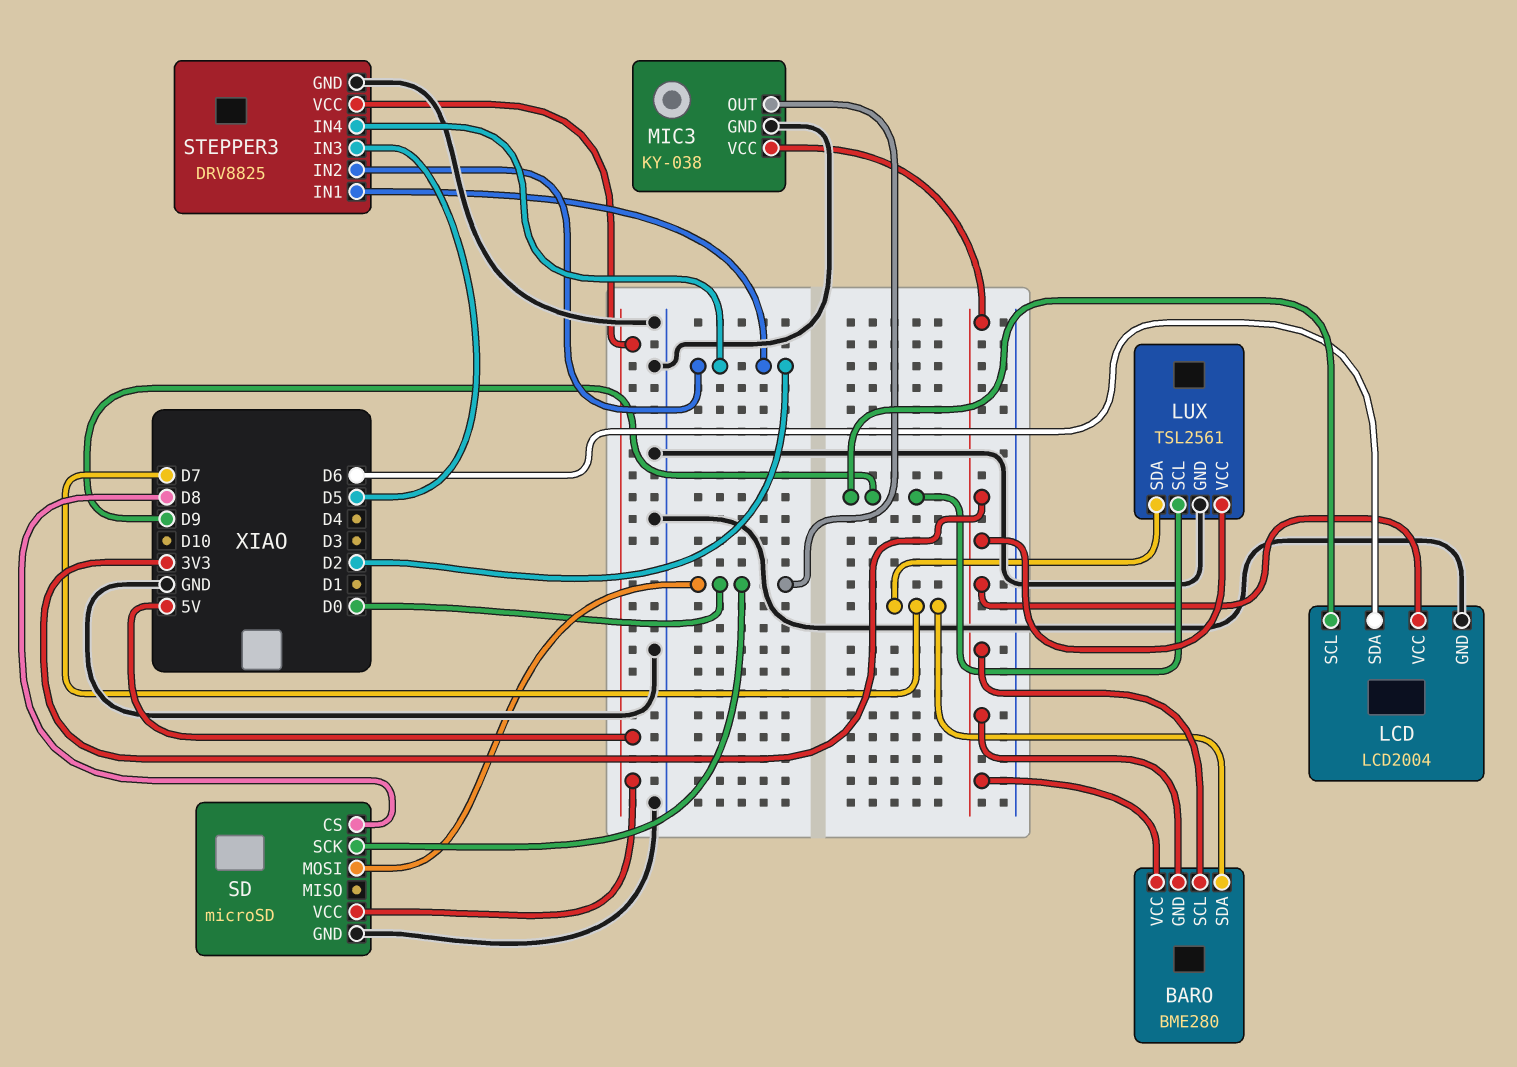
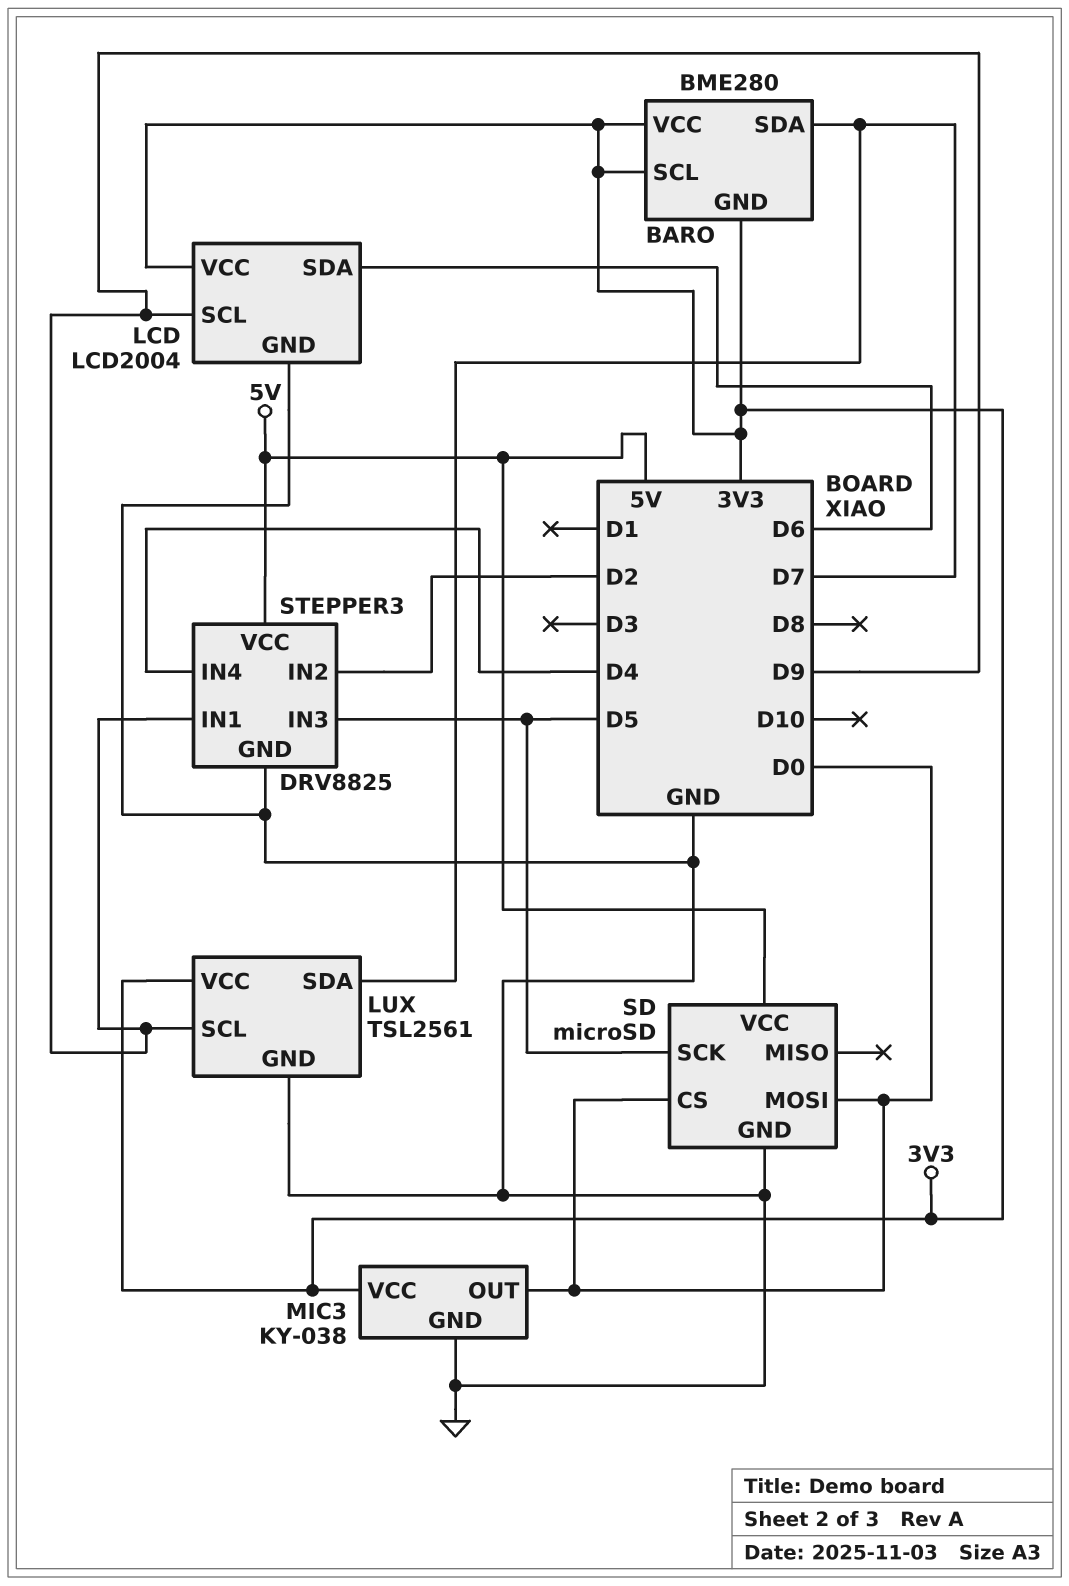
SD pin CS: D8 -> D0
SD pin SCK: D0 -> D5
STEPPER3 pin IN1: D2 -> D9
STEPPER3 pin IN4: D2 -> D4

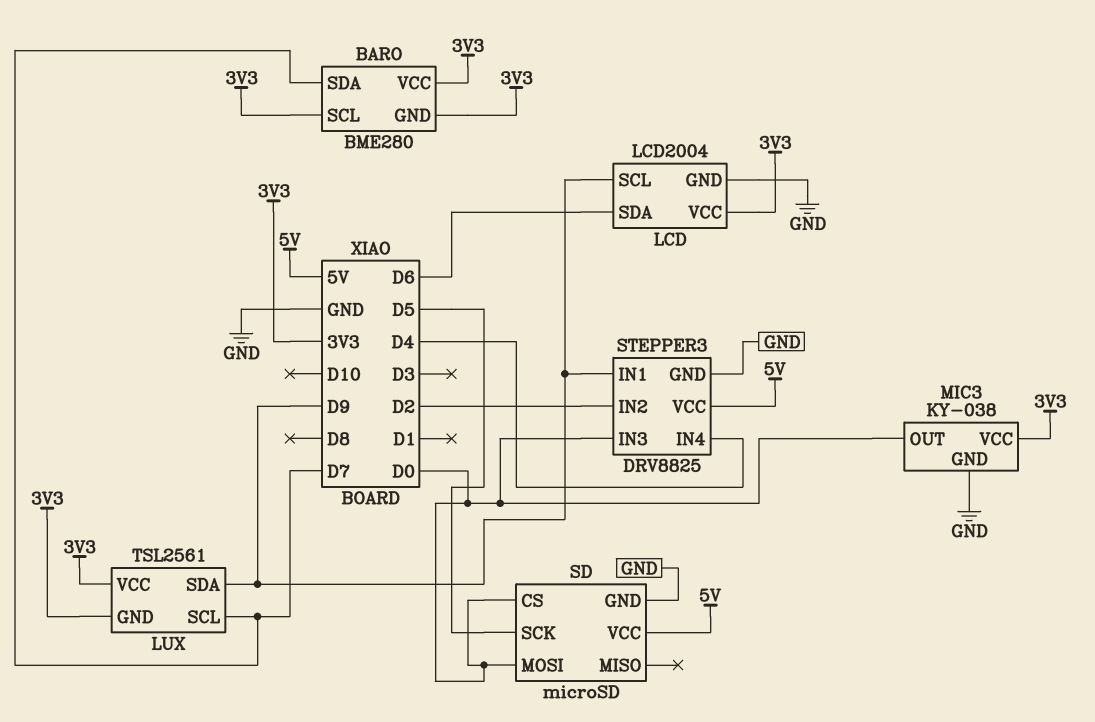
LUX pin GND: GND -> 3V3
LUX pin SCL: D9 -> D7
LUX pin SDA: D7 -> D9
STEPPER3 pin IN3: D5 -> D0

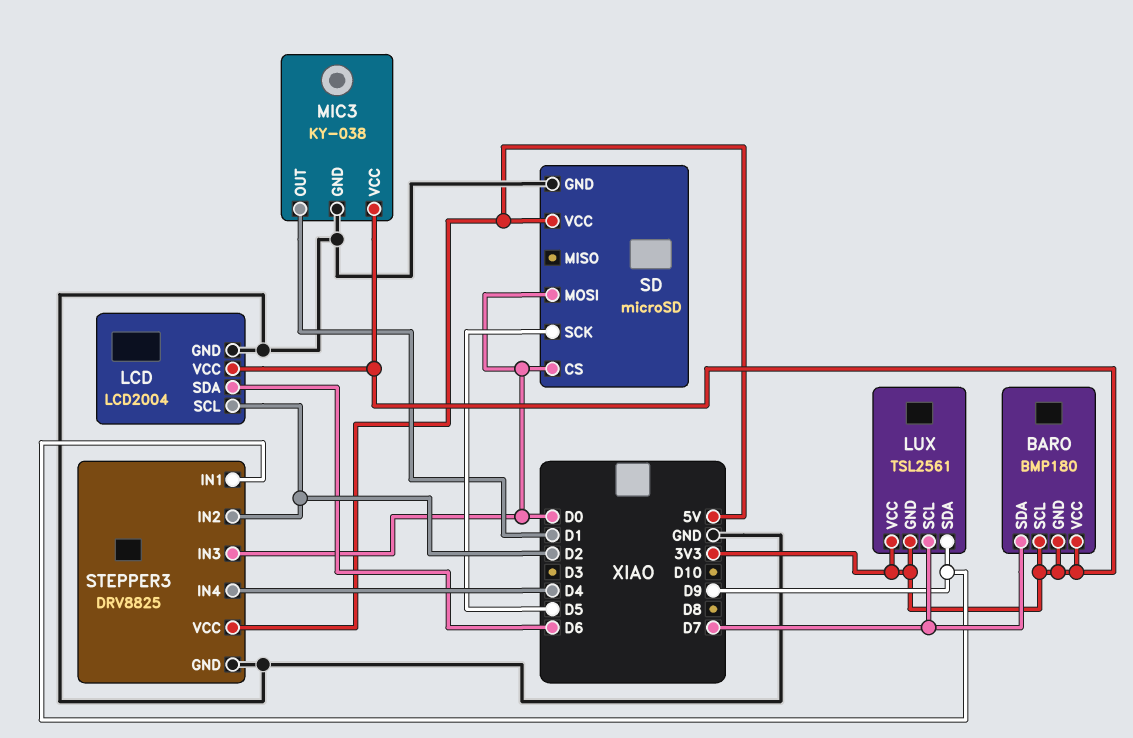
BARO: BME280 -> BMP180
LCD pin SCL: D9 -> D2
MIC3 pin OUT: D0 -> D1

